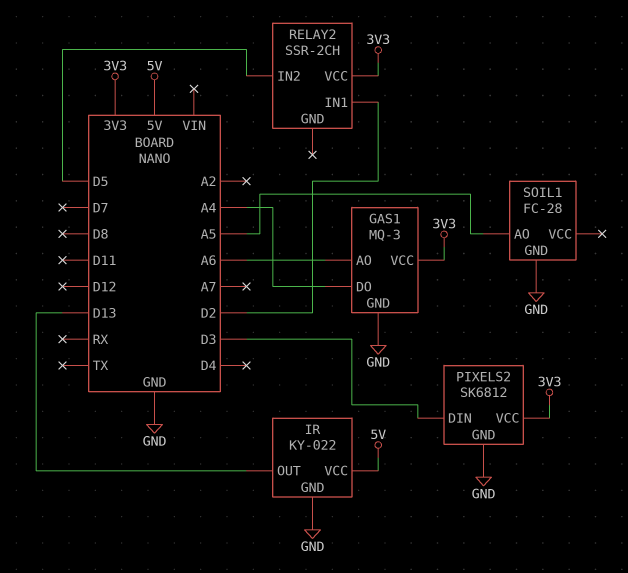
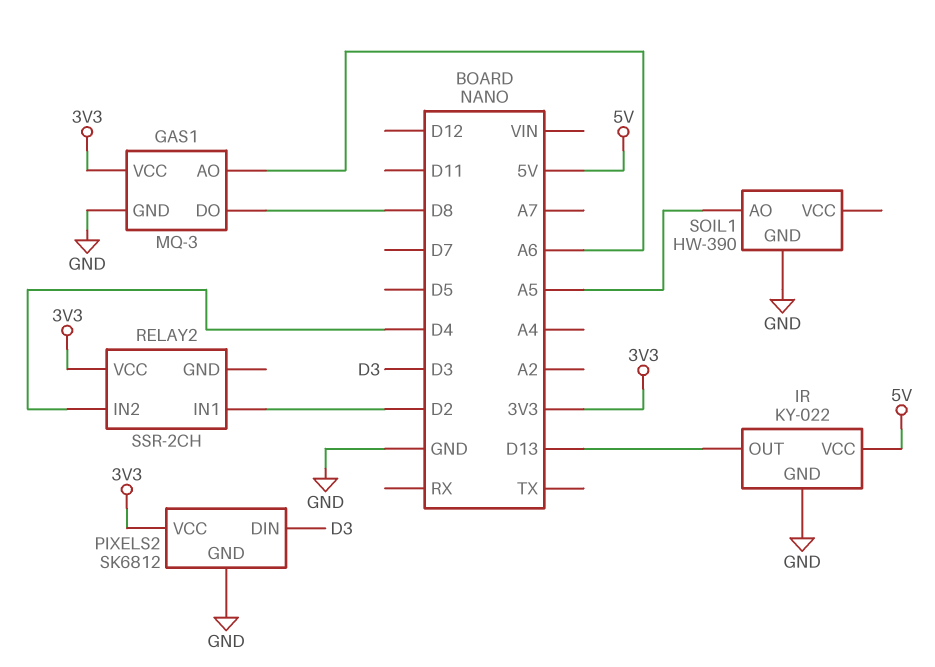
GAS1 pin DO: A4 -> D8
RELAY2 pin IN2: D5 -> D4
SOIL1: FC-28 -> HW-390

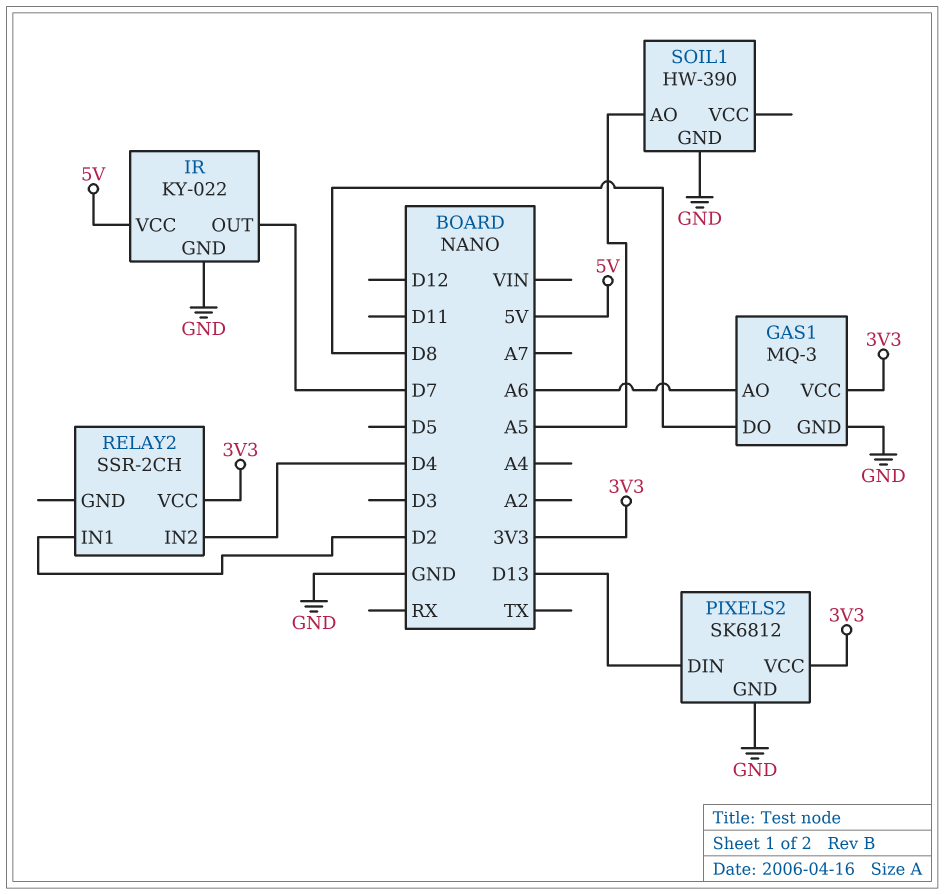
IR pin OUT: D13 -> D7
PIXELS2 pin DIN: D3 -> D13

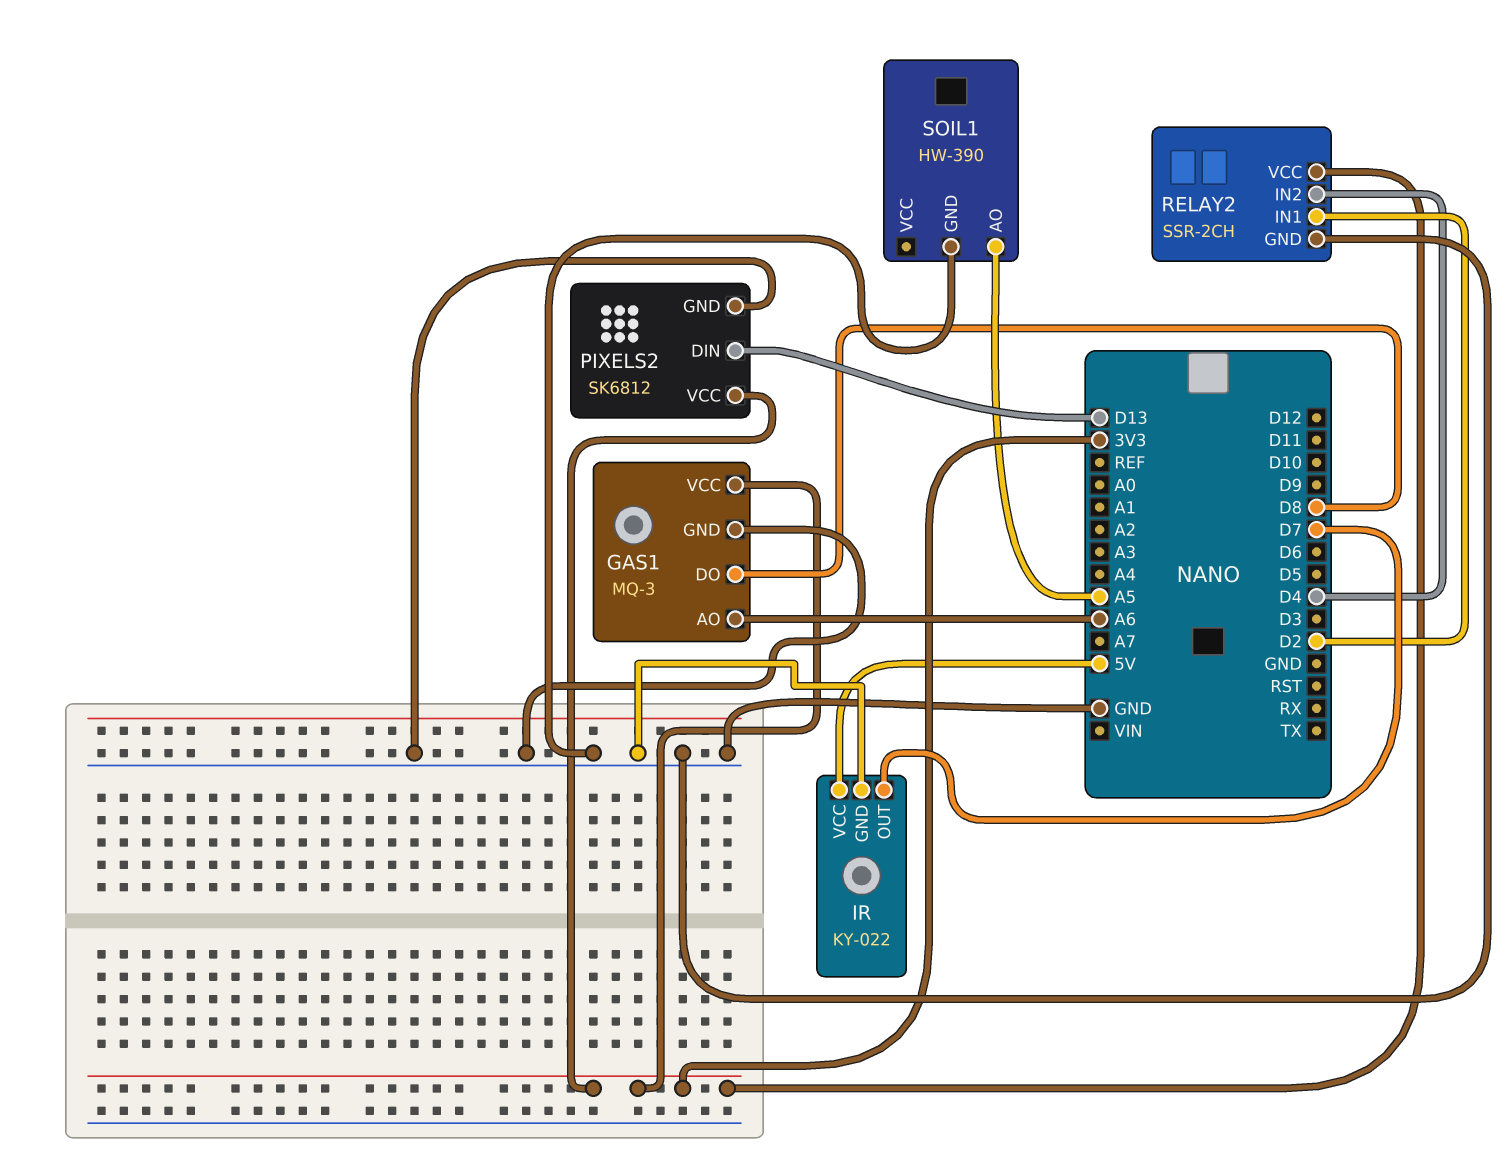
RELAY2 pin GND: none -> GND

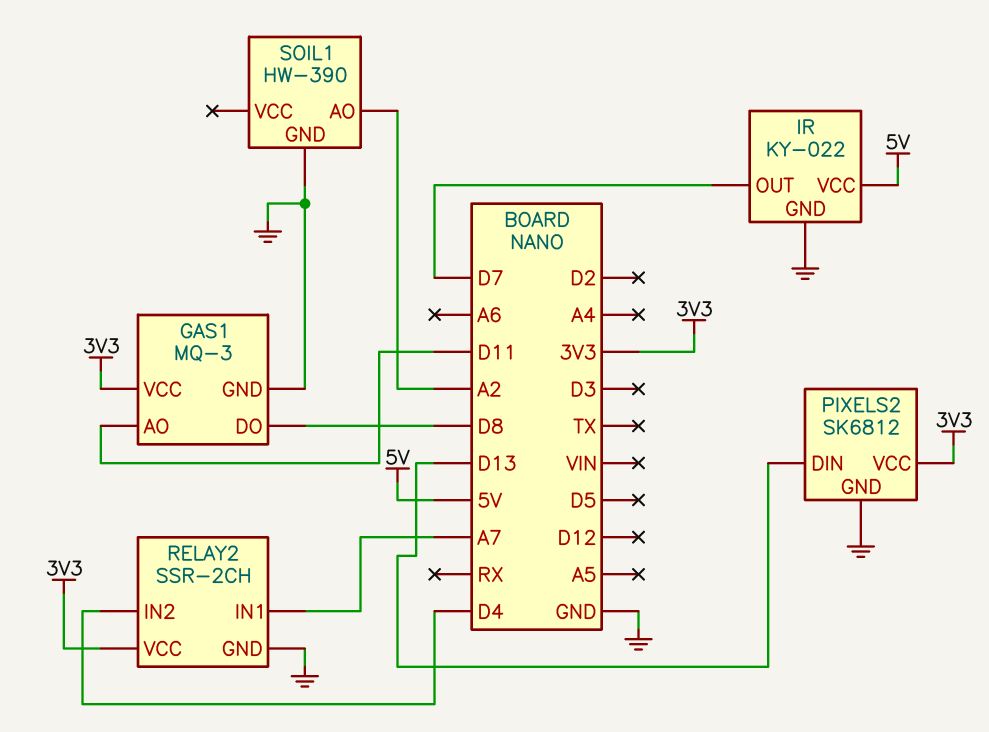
GAS1 pin AO: A6 -> D11
RELAY2 pin IN1: D2 -> A7
SOIL1 pin AO: A5 -> A2

